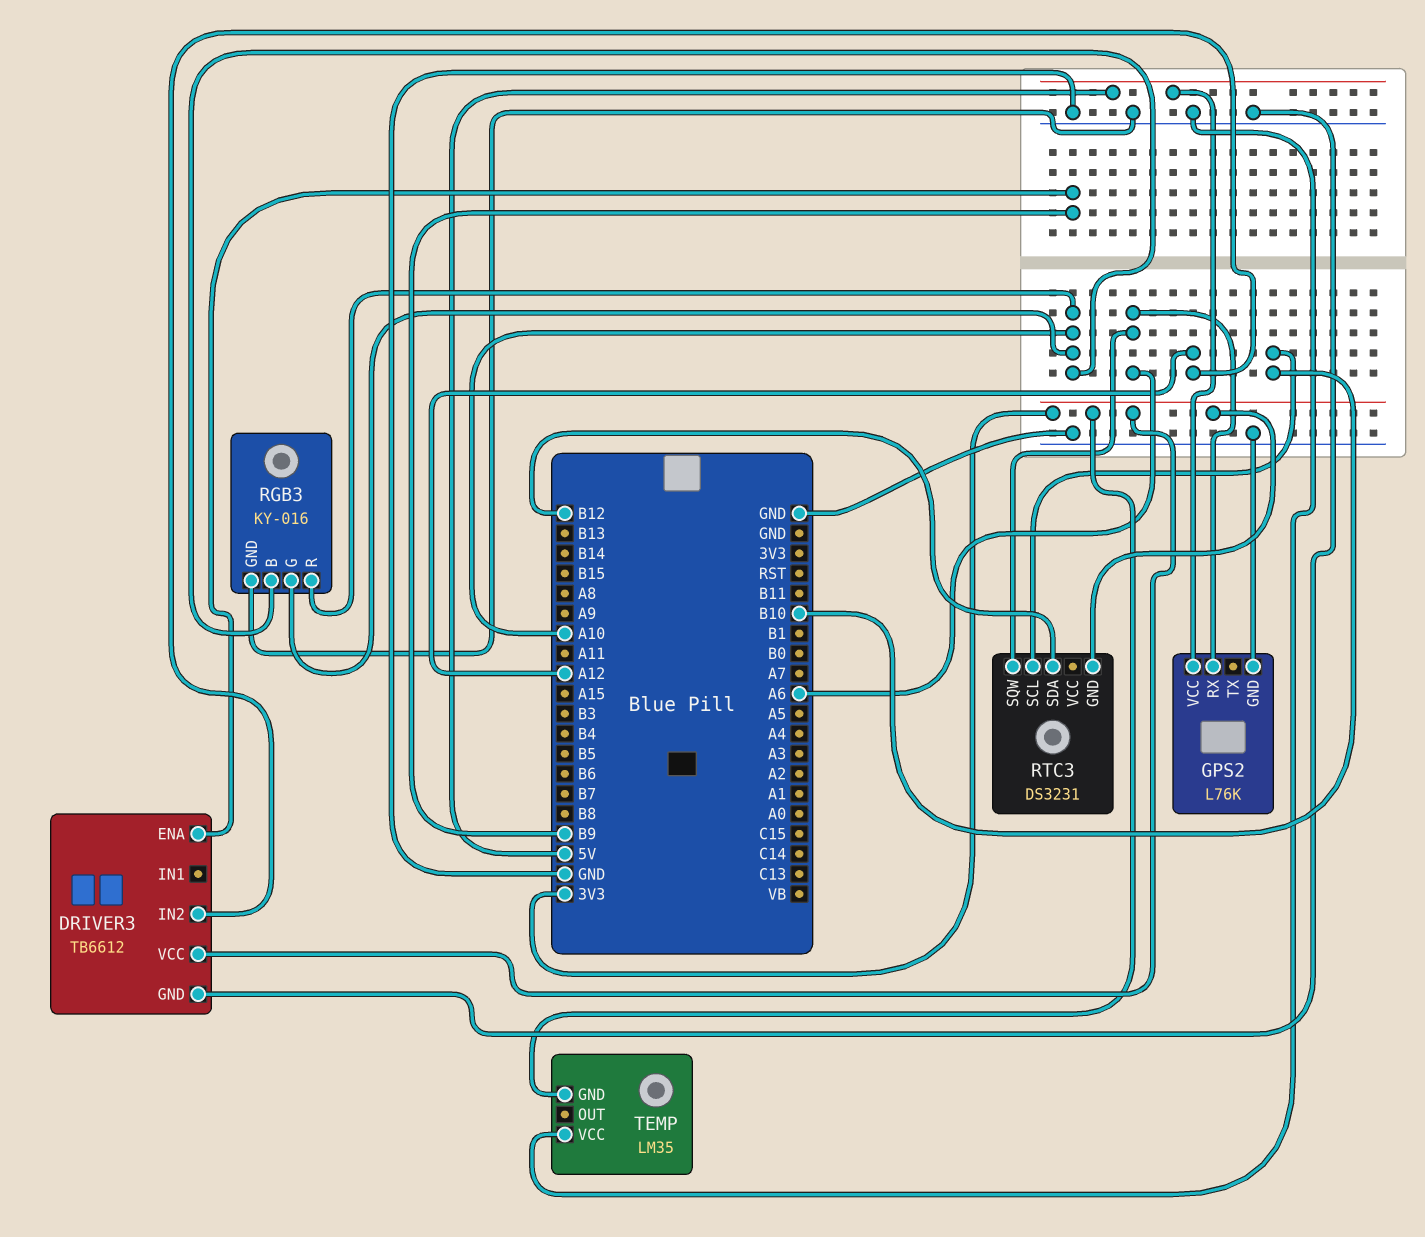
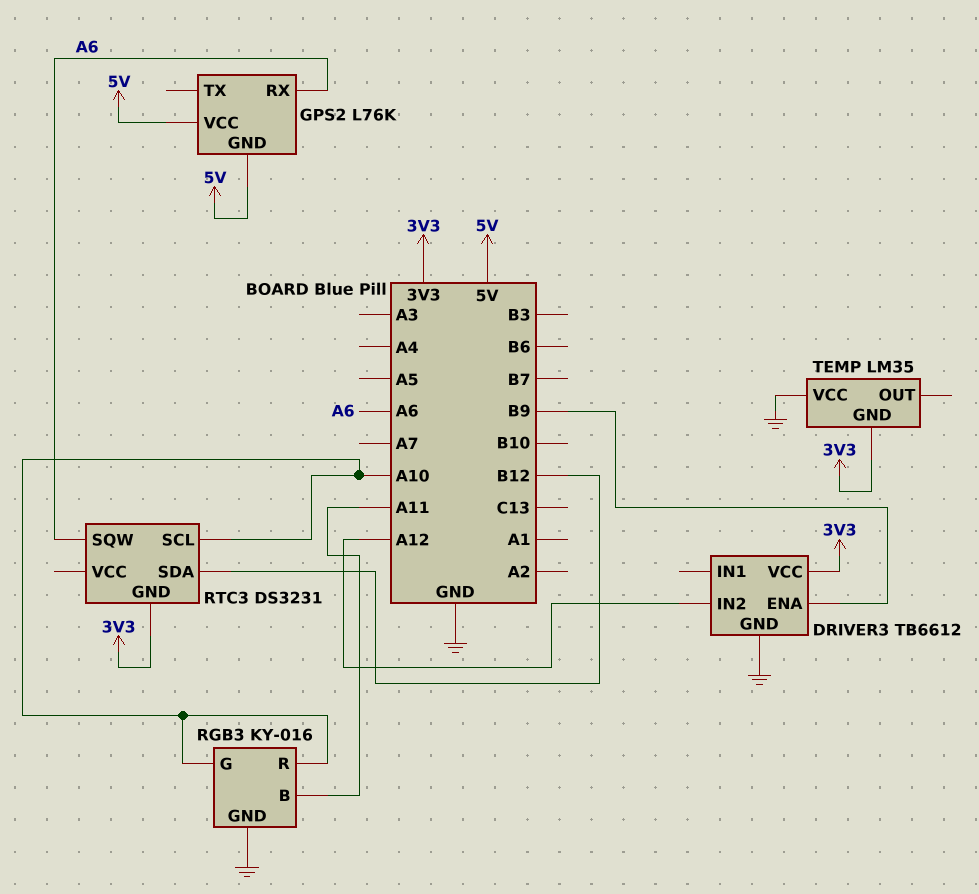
GPS2 pin GND: GND -> 5V
RGB3 pin B: A10 -> A11
RTC3 pin SCL: B10 -> A10

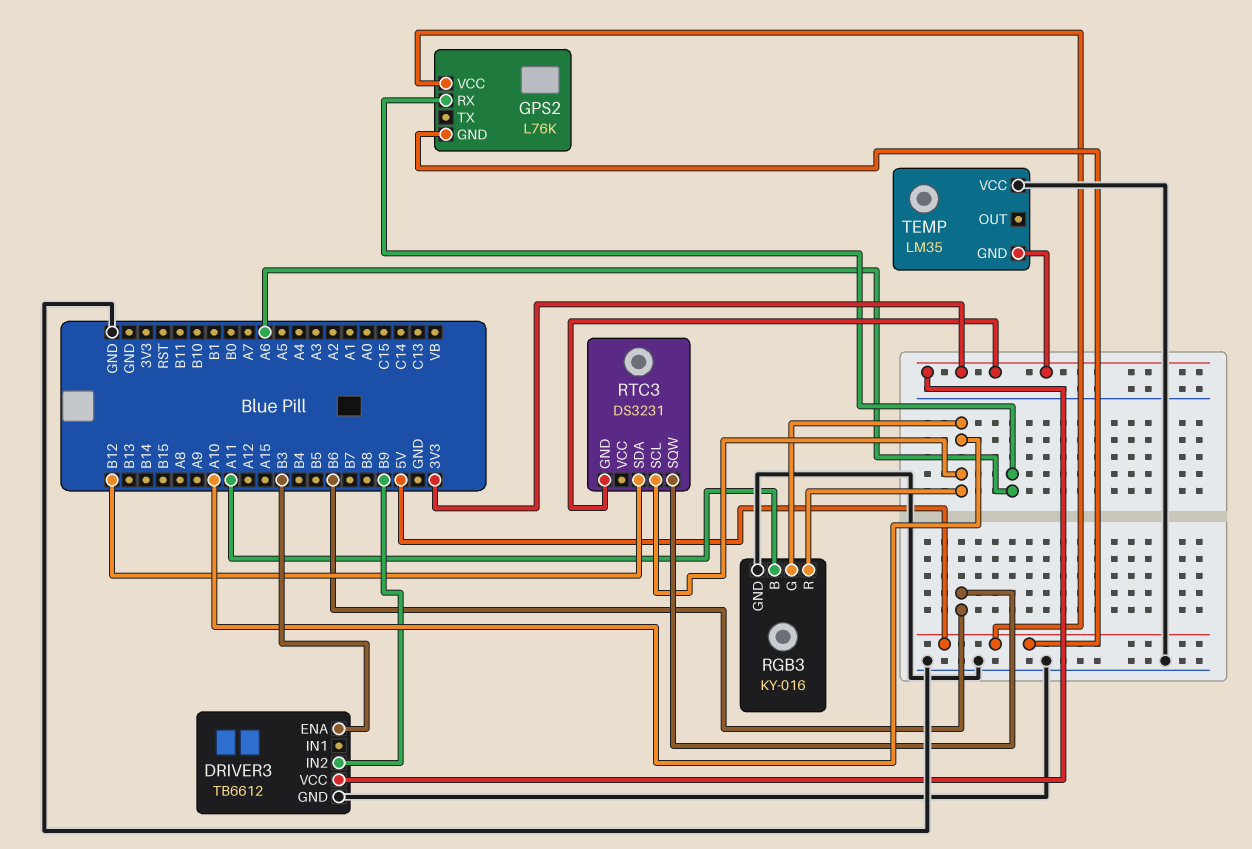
DRIVER3 pin ENA: B9 -> B3
DRIVER3 pin IN2: A12 -> B9
RTC3 pin SQW: A6 -> B6

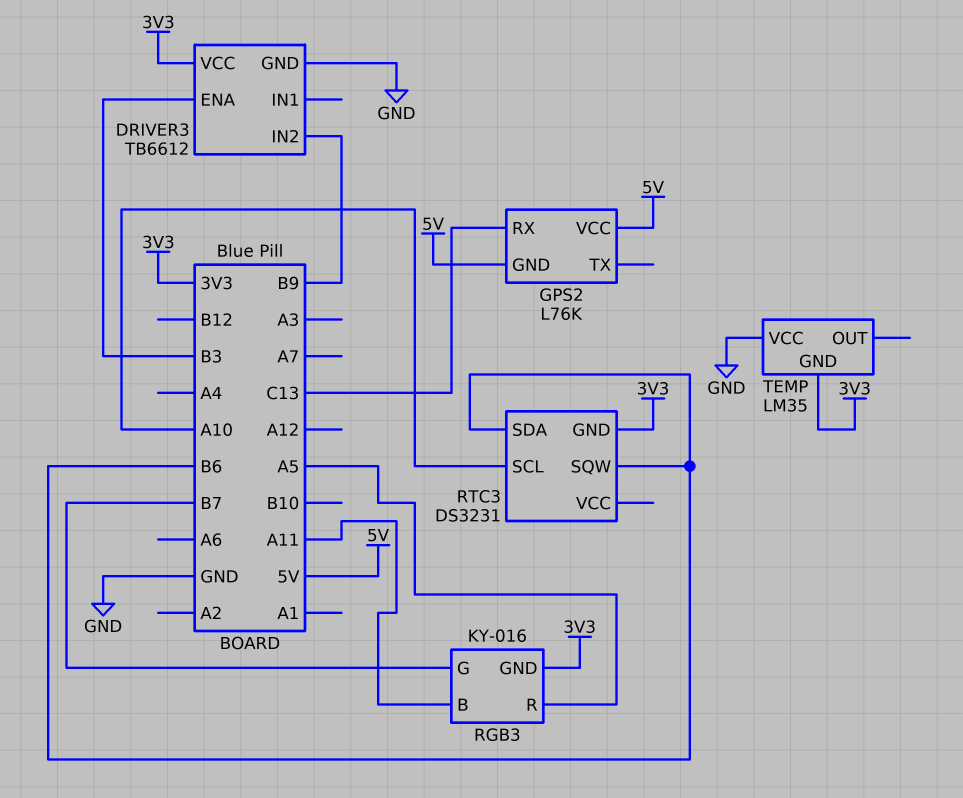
GPS2 pin RX: A6 -> C13
RGB3 pin G: A10 -> B7
RGB3 pin GND: GND -> 3V3
RGB3 pin R: A10 -> A5
RTC3 pin SDA: B12 -> B6

